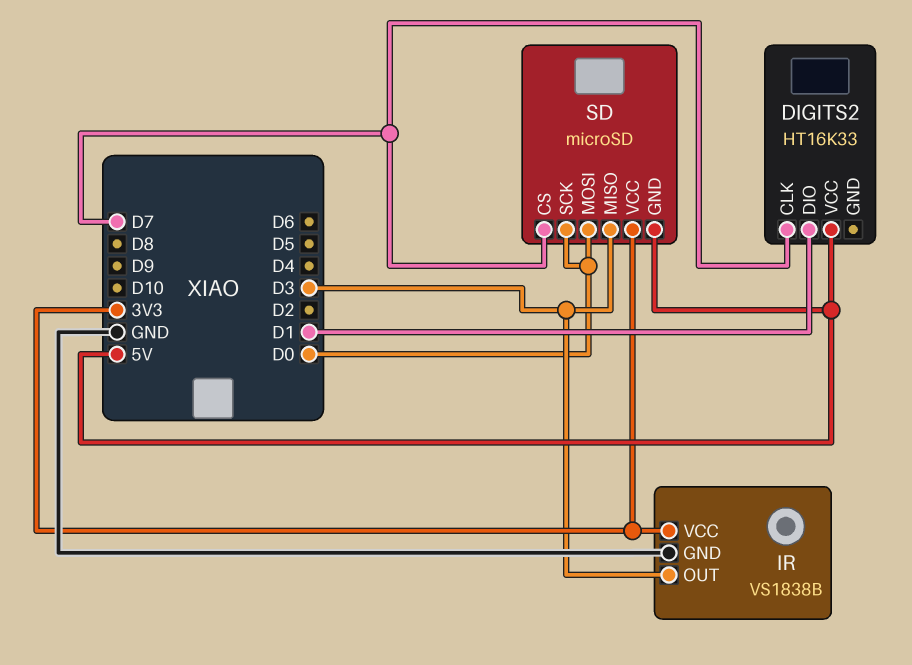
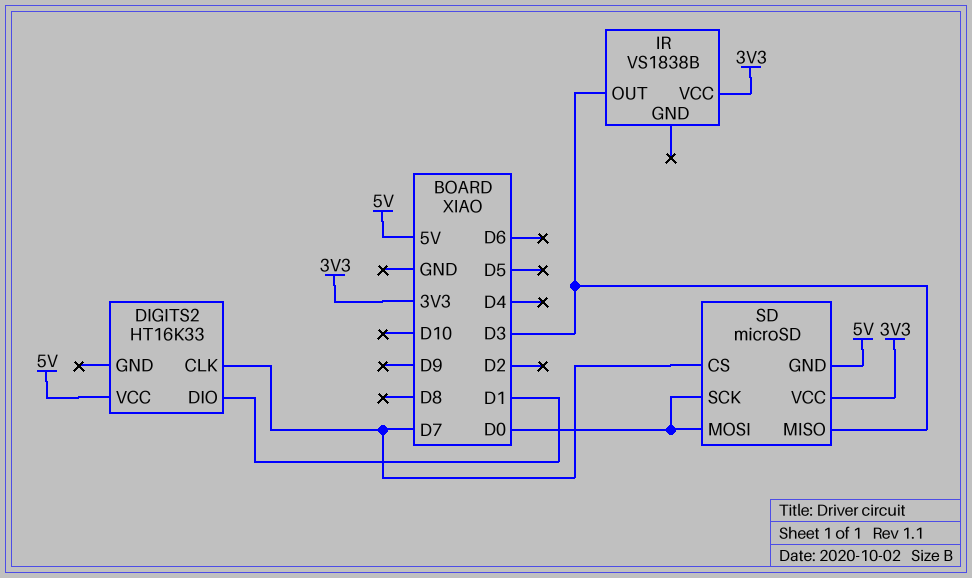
IR pin GND: GND -> none

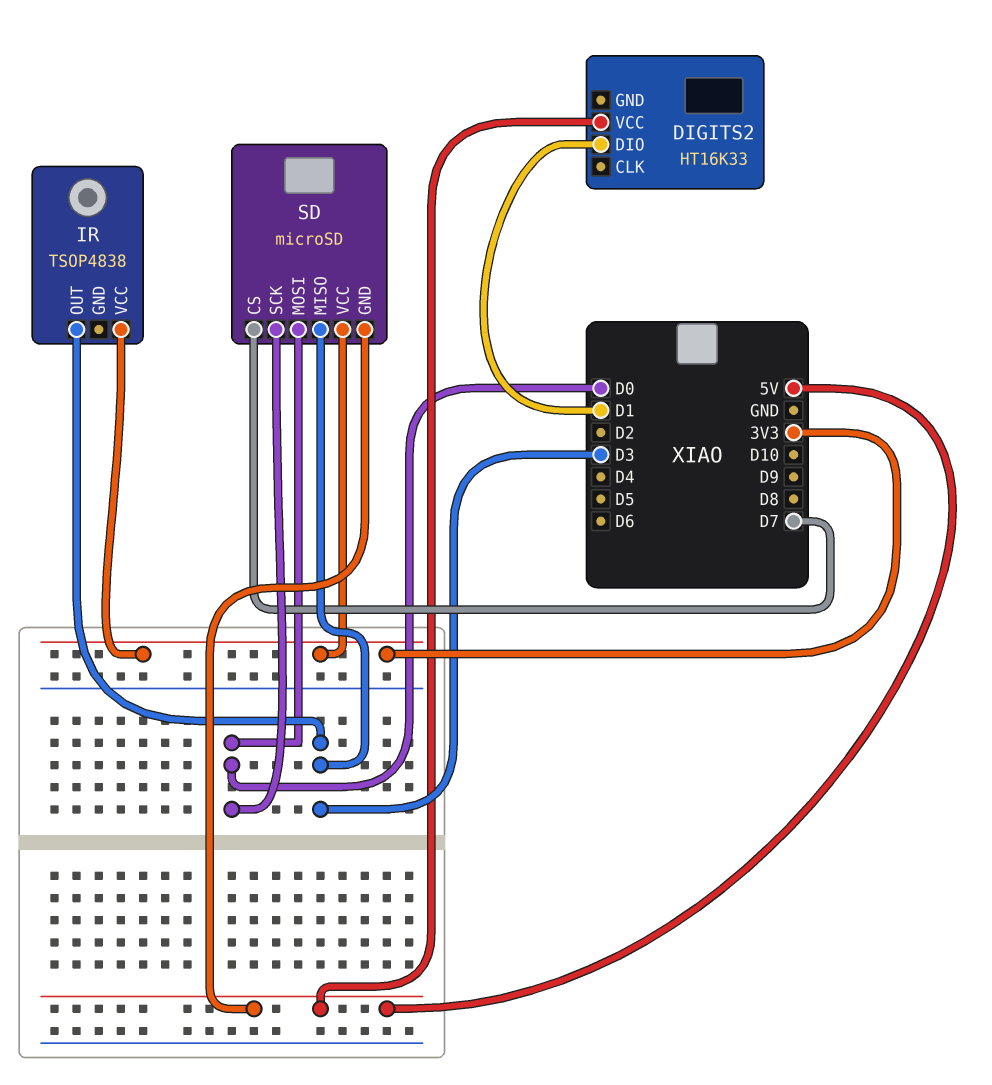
DIGITS2 pin CLK: D7 -> none
IR: VS1838B -> TSOP4838

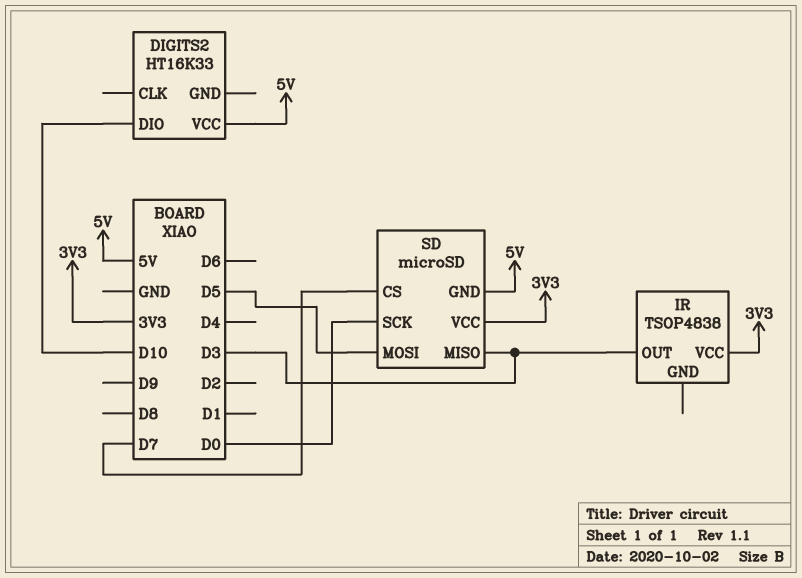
DIGITS2 pin DIO: D1 -> D10
SD pin MOSI: D0 -> D5

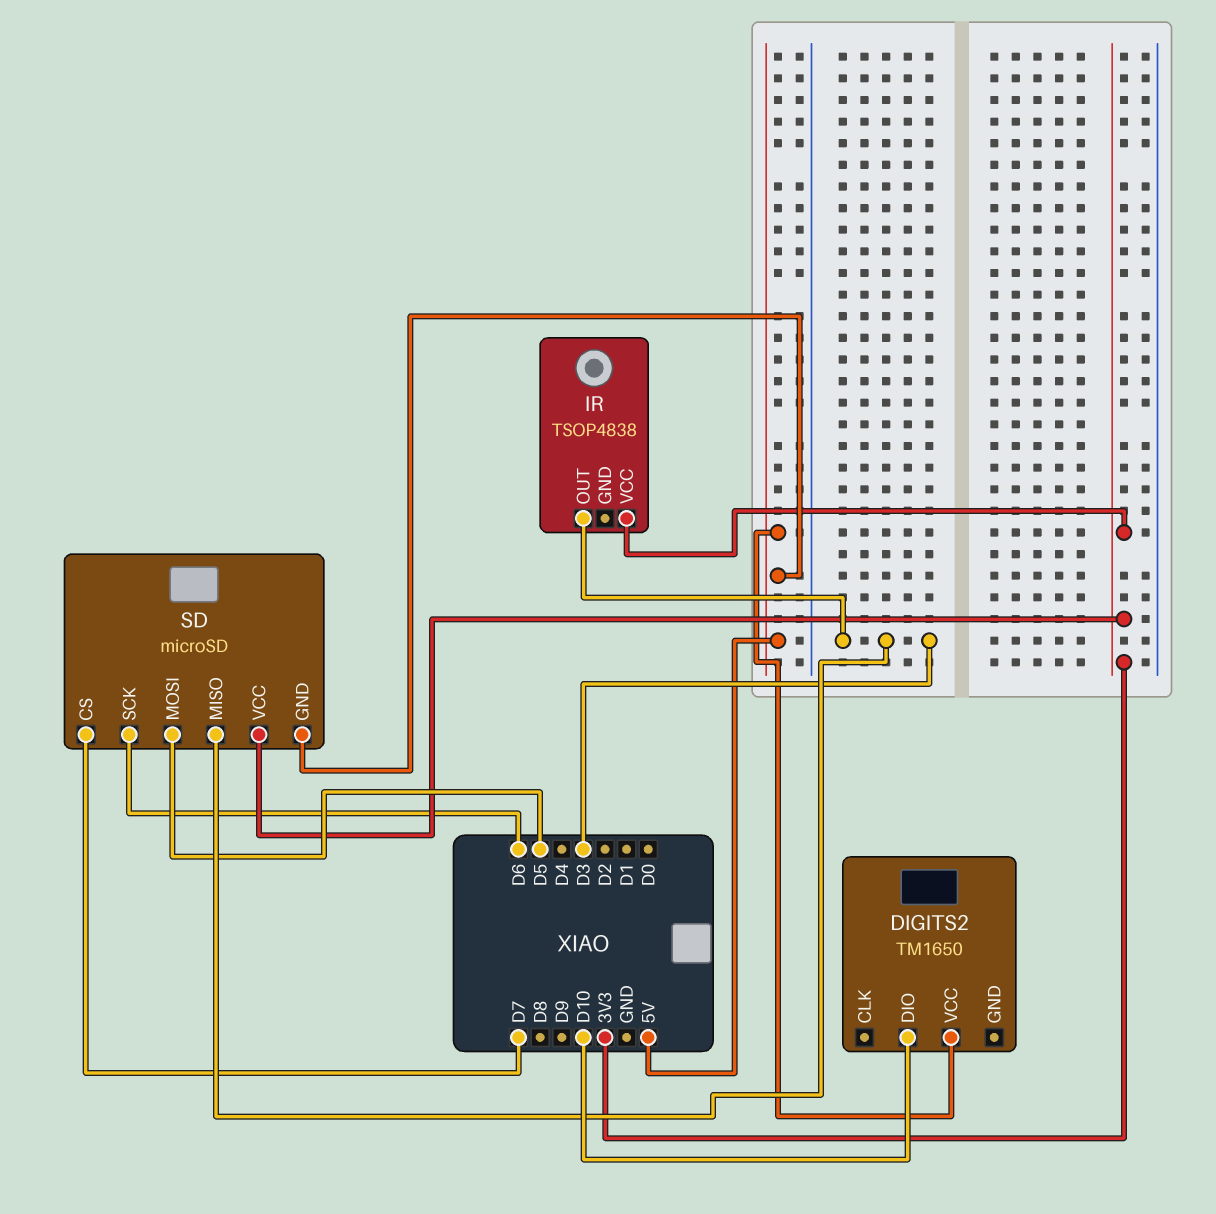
DIGITS2: HT16K33 -> TM1650
SD pin SCK: D0 -> D6

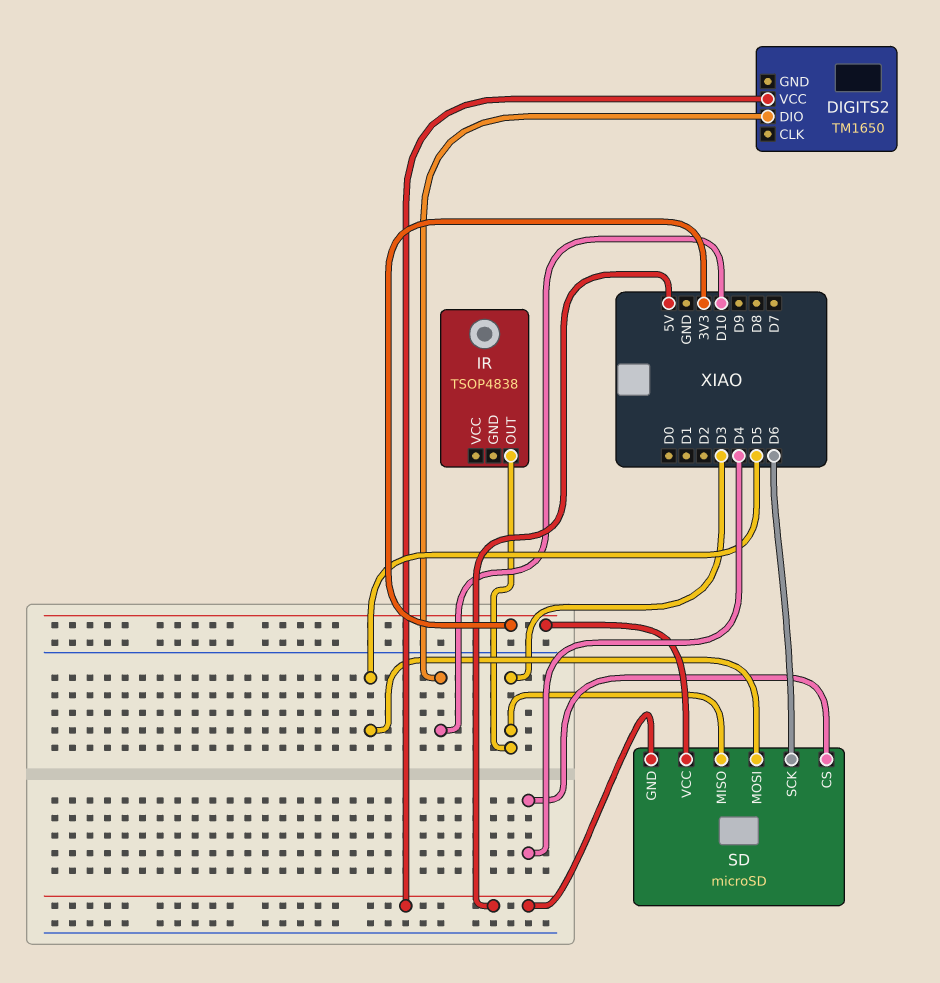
IR pin VCC: 3V3 -> none
SD pin CS: D7 -> D4

